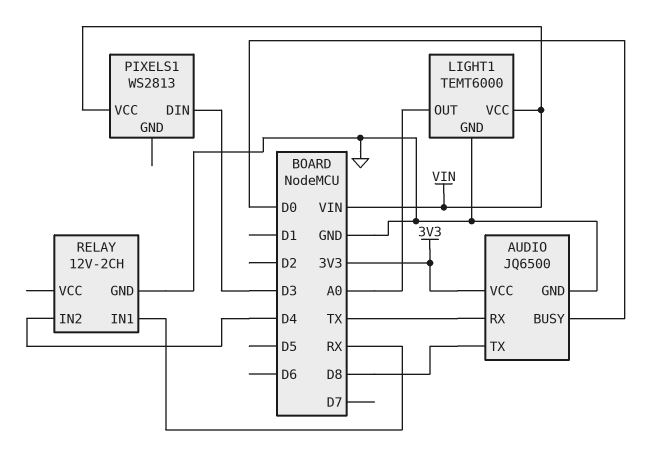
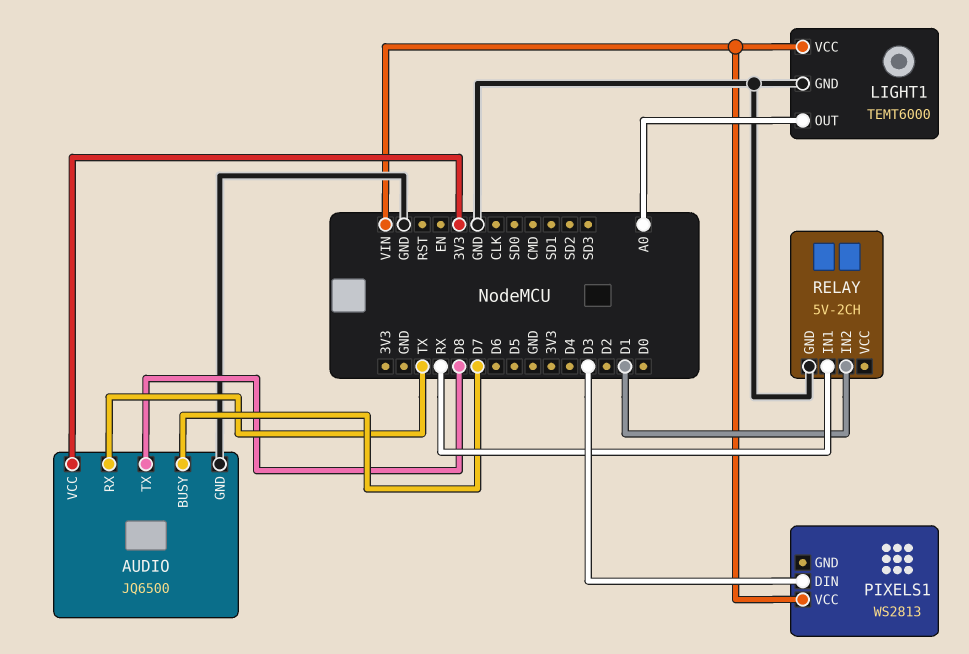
AUDIO pin BUSY: D0 -> D7
RELAY: 12V-2CH -> 5V-2CH
RELAY pin IN2: D4 -> D1

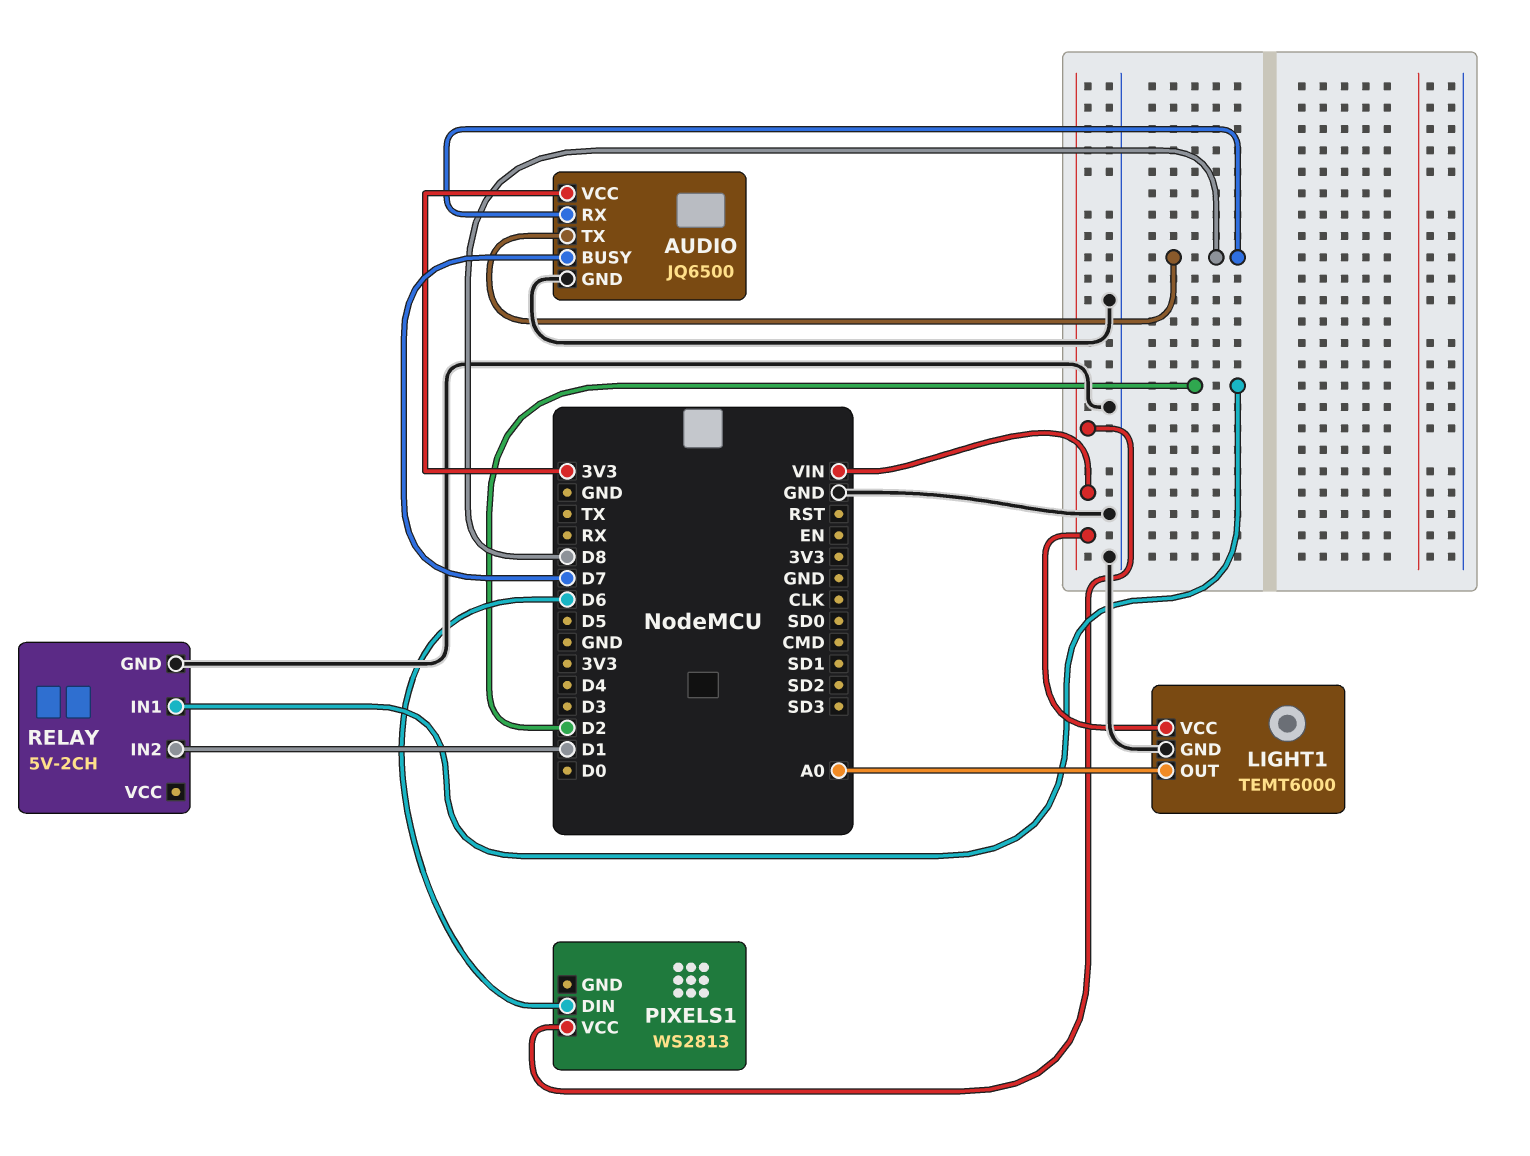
AUDIO pin RX: TX -> D8
PIXELS1 pin DIN: D3 -> D6
RELAY pin IN1: RX -> D2

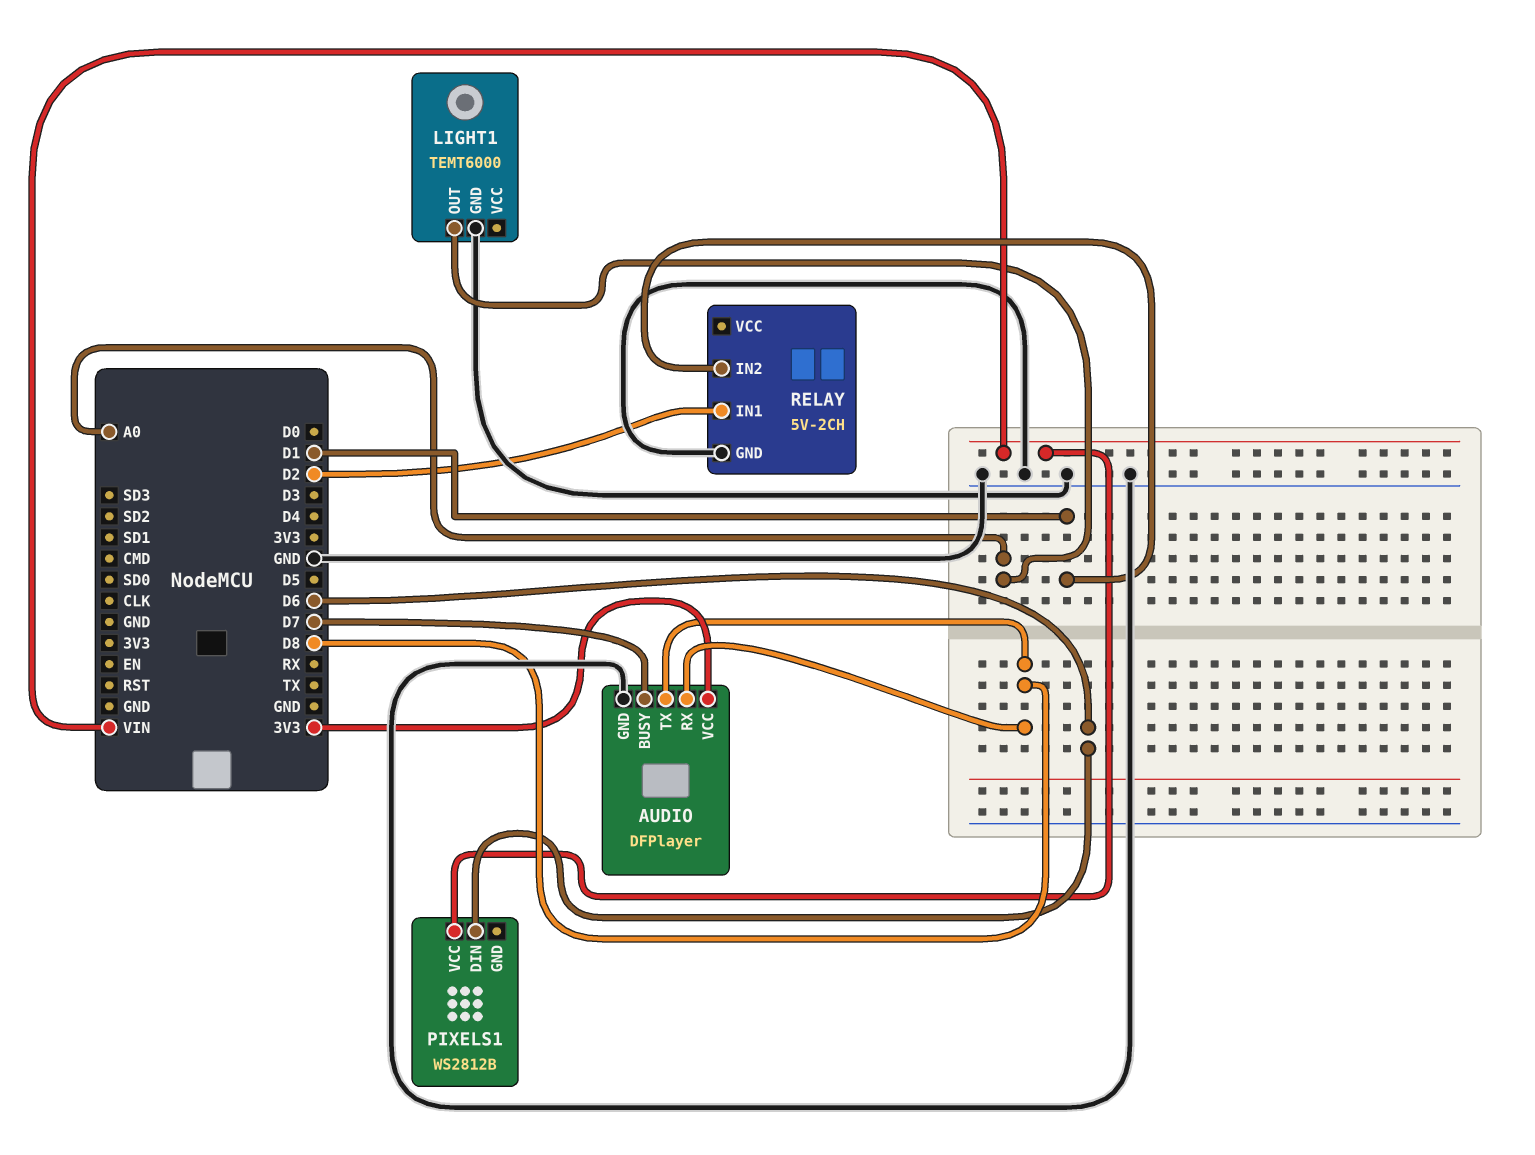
AUDIO: JQ6500 -> DFPlayer
LIGHT1 pin VCC: VIN -> none
PIXELS1: WS2813 -> WS2812B

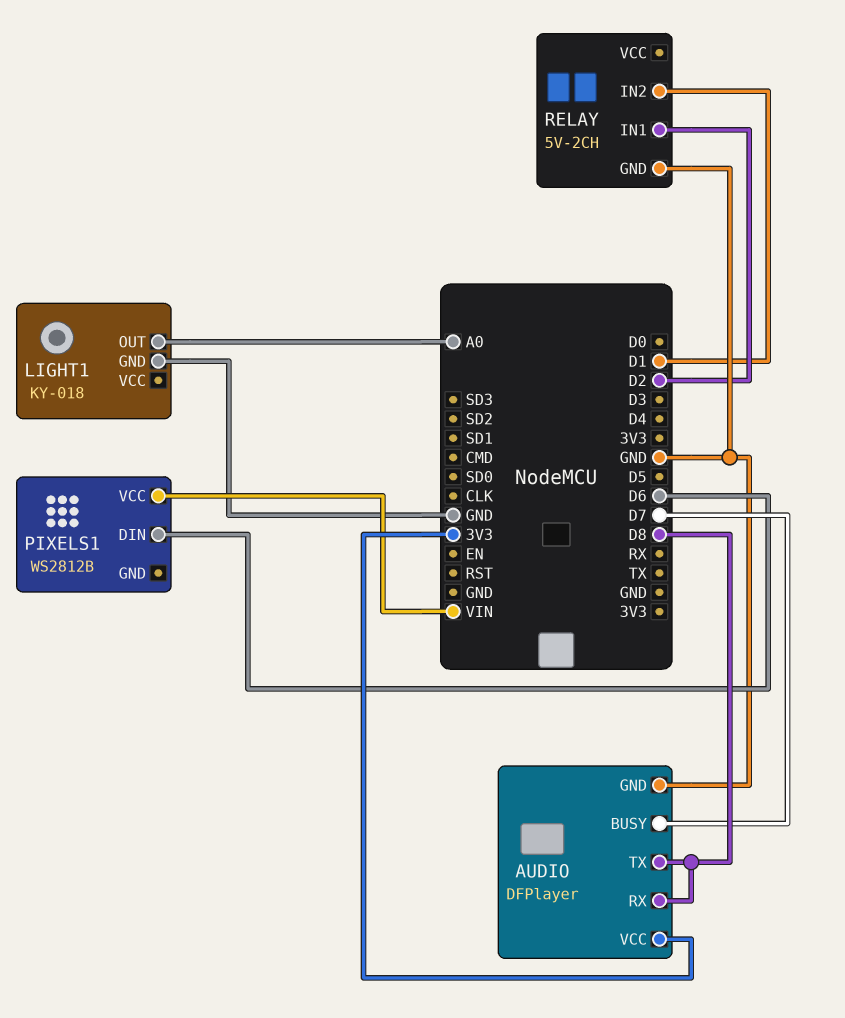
LIGHT1: TEMT6000 -> KY-018

